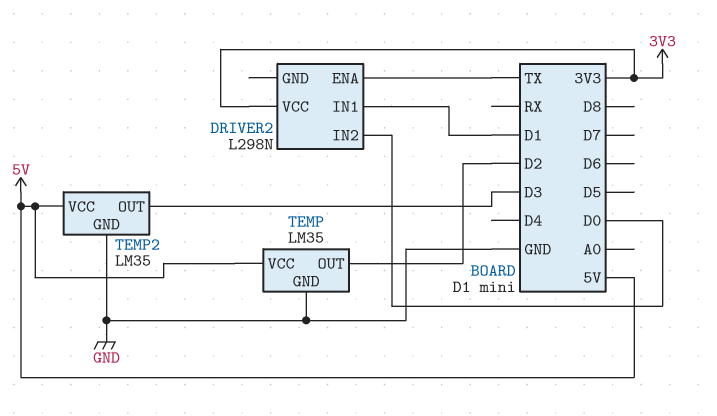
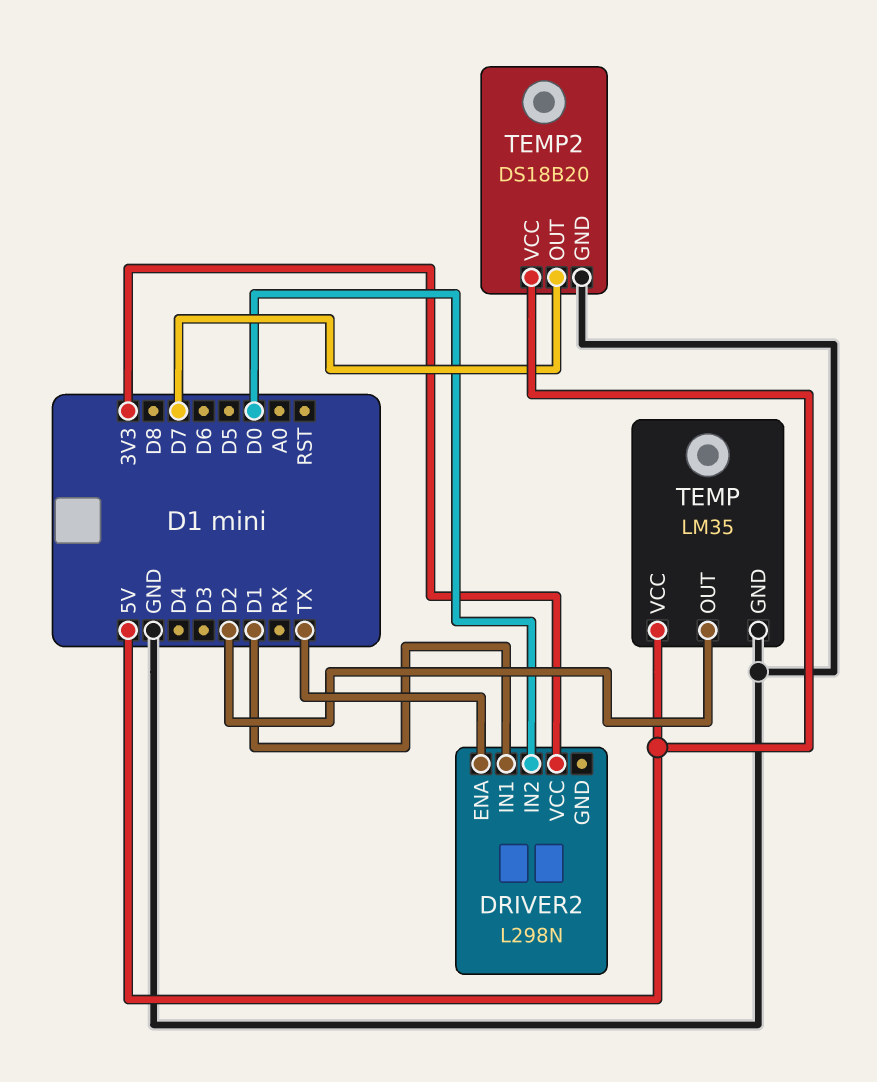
TEMP2: LM35 -> DS18B20
TEMP2 pin OUT: D3 -> D7

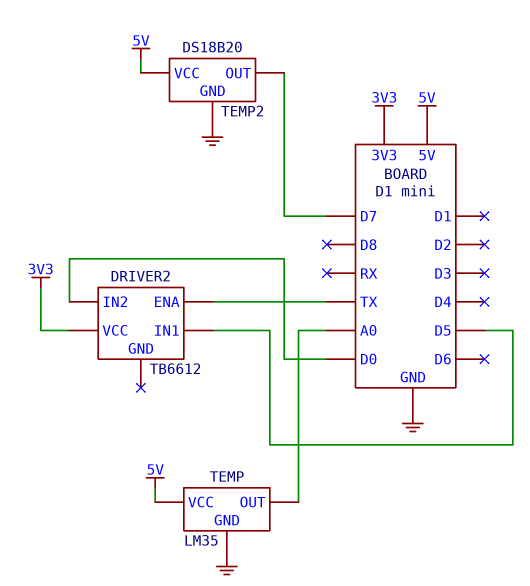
DRIVER2: L298N -> TB6612
DRIVER2 pin IN1: D1 -> D5
TEMP pin OUT: D2 -> A0

